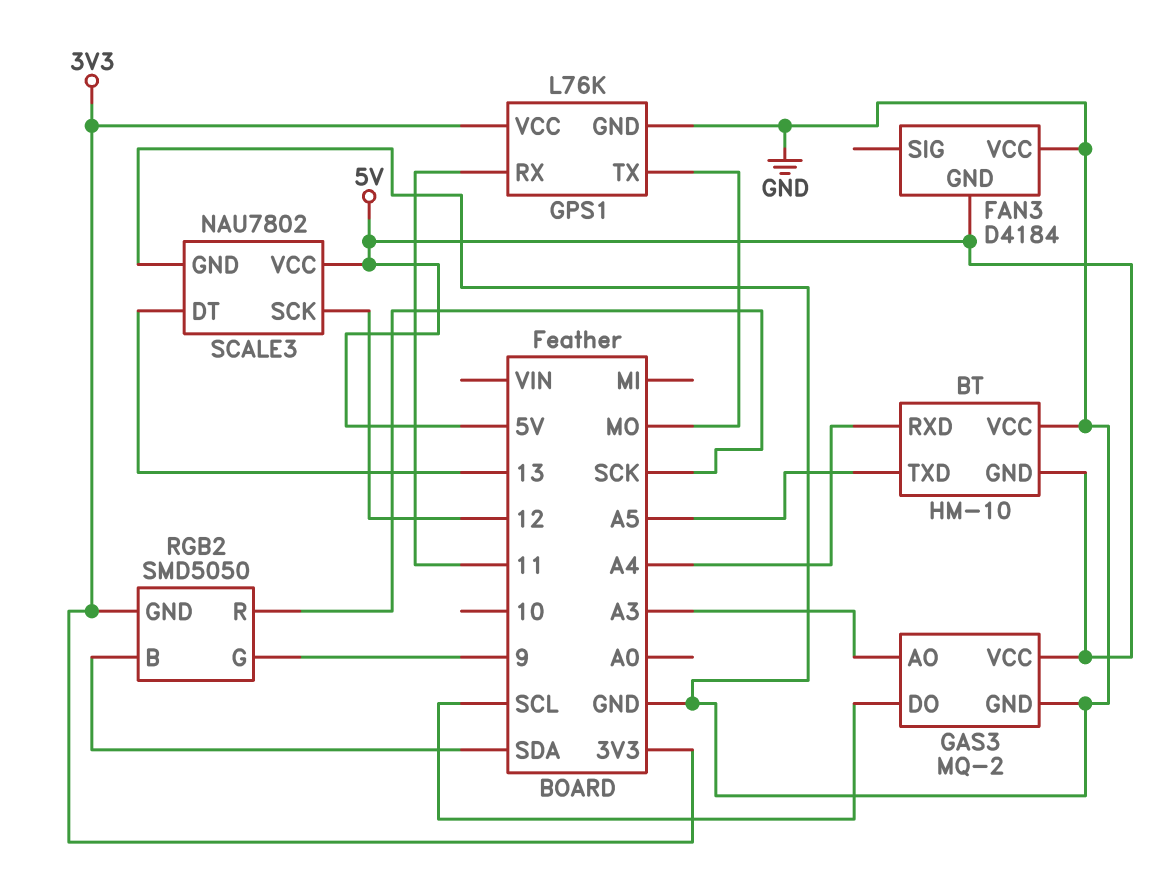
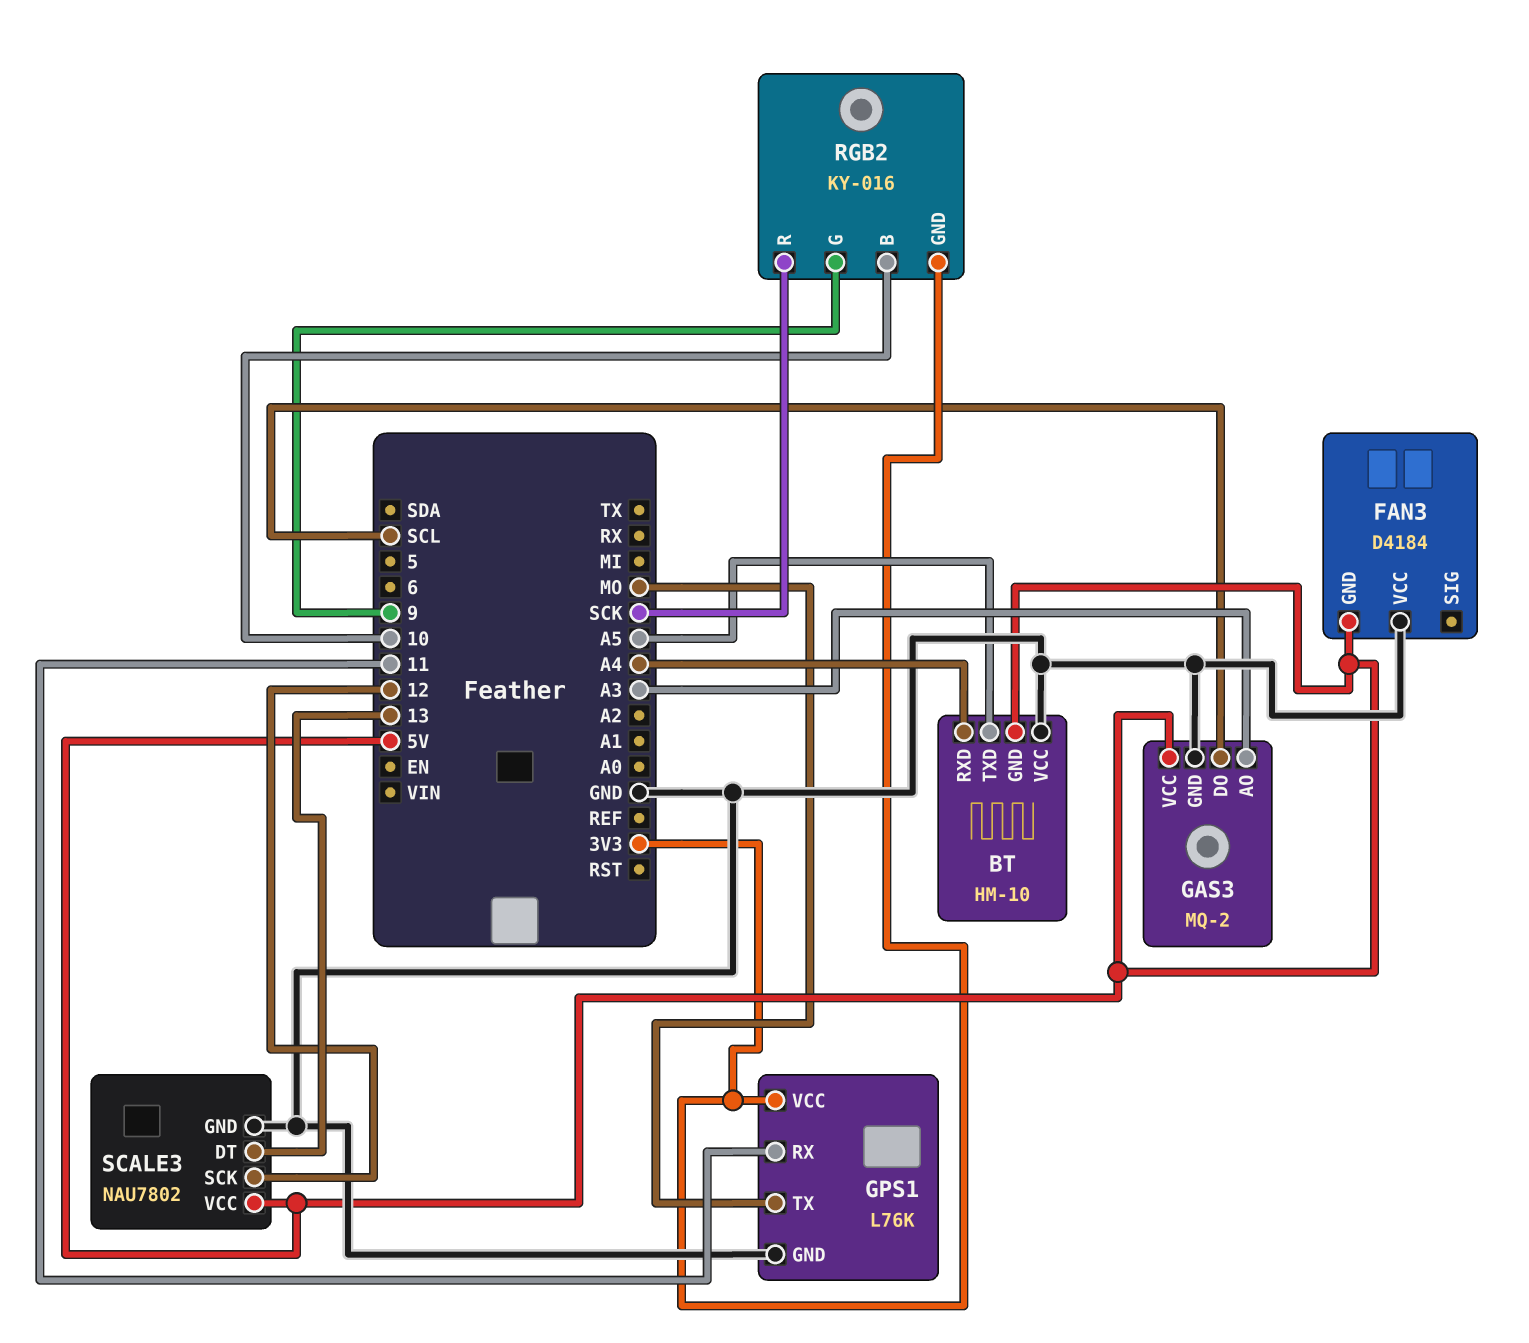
RGB2: SMD5050 -> KY-016
RGB2 pin B: SDA -> 10

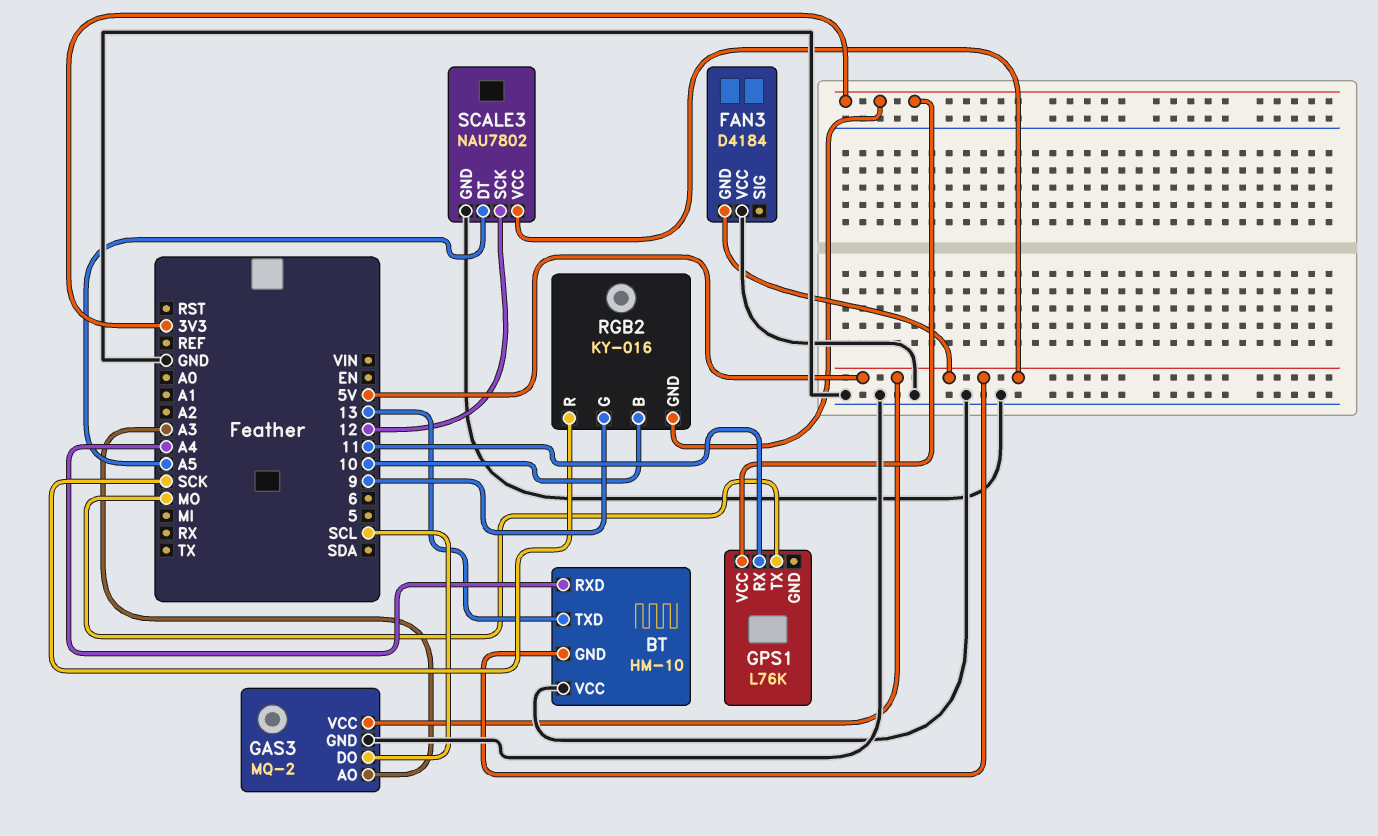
BT pin TXD: A5 -> 13
GPS1 pin GND: GND -> none
SCALE3 pin DT: 13 -> A5

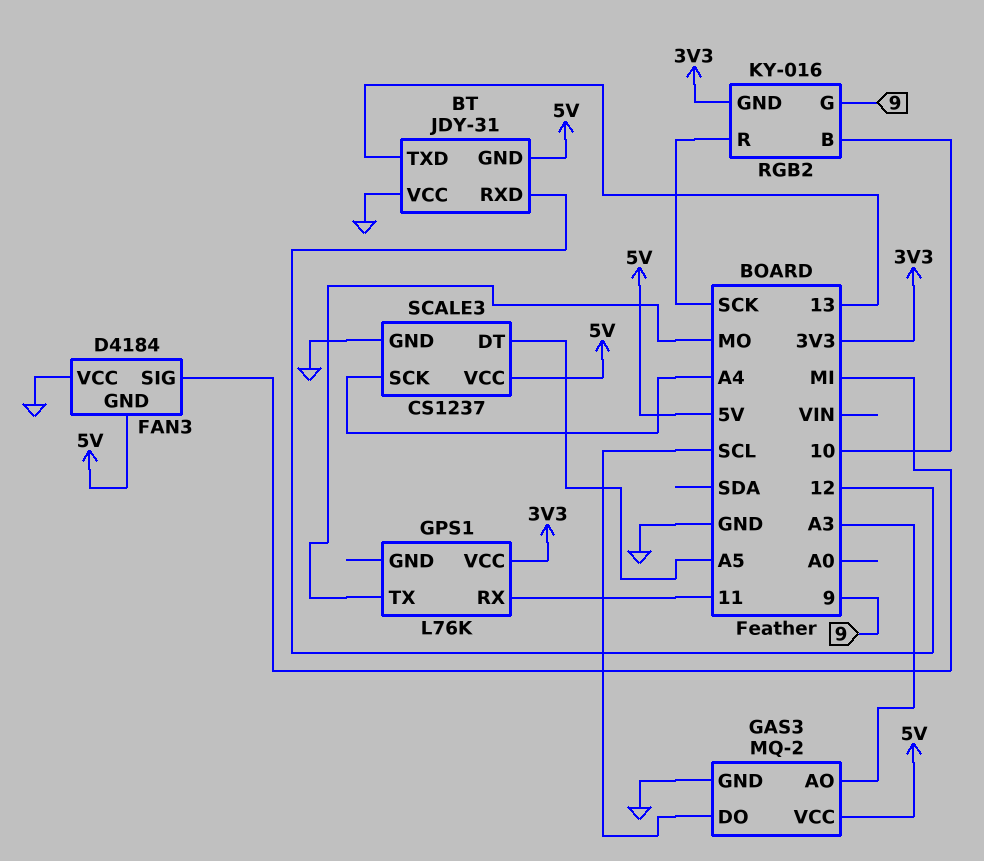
BT: HM-10 -> JDY-31
BT pin RXD: A4 -> 12
FAN3 pin SIG: none -> MI
SCALE3: NAU7802 -> CS1237
SCALE3 pin SCK: 12 -> A4

